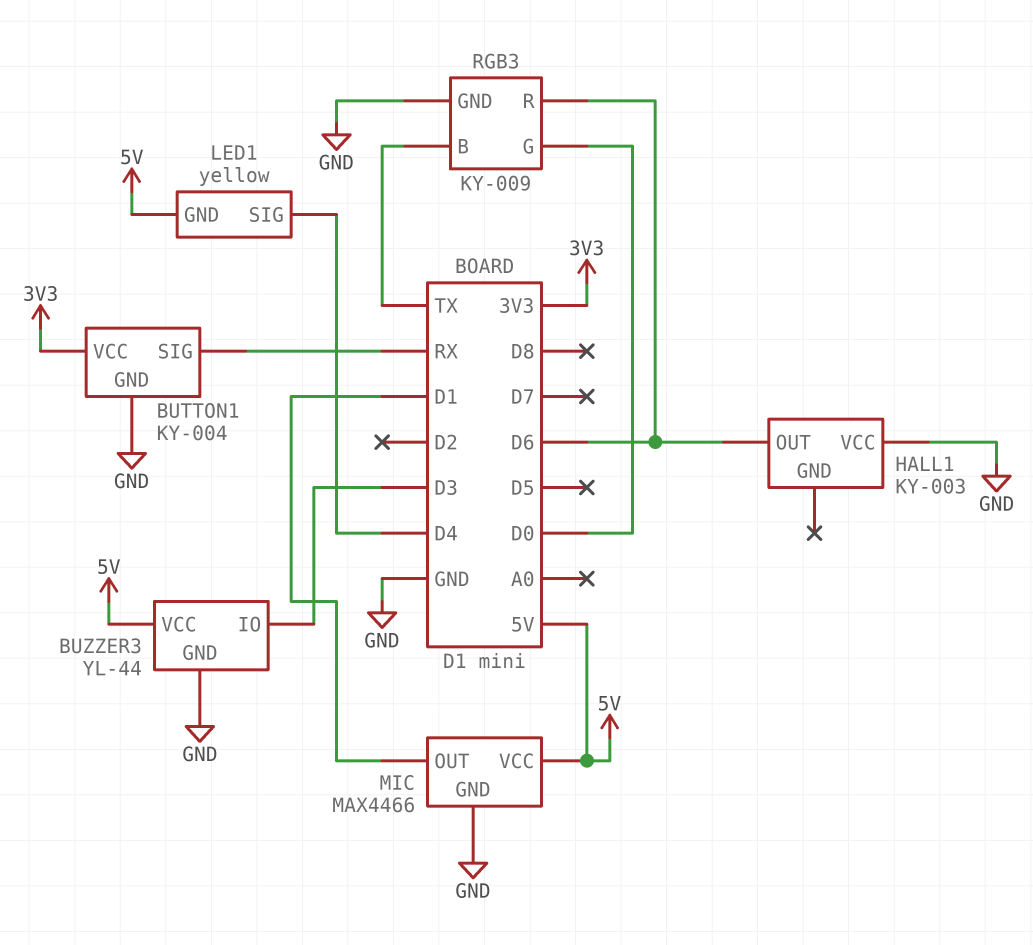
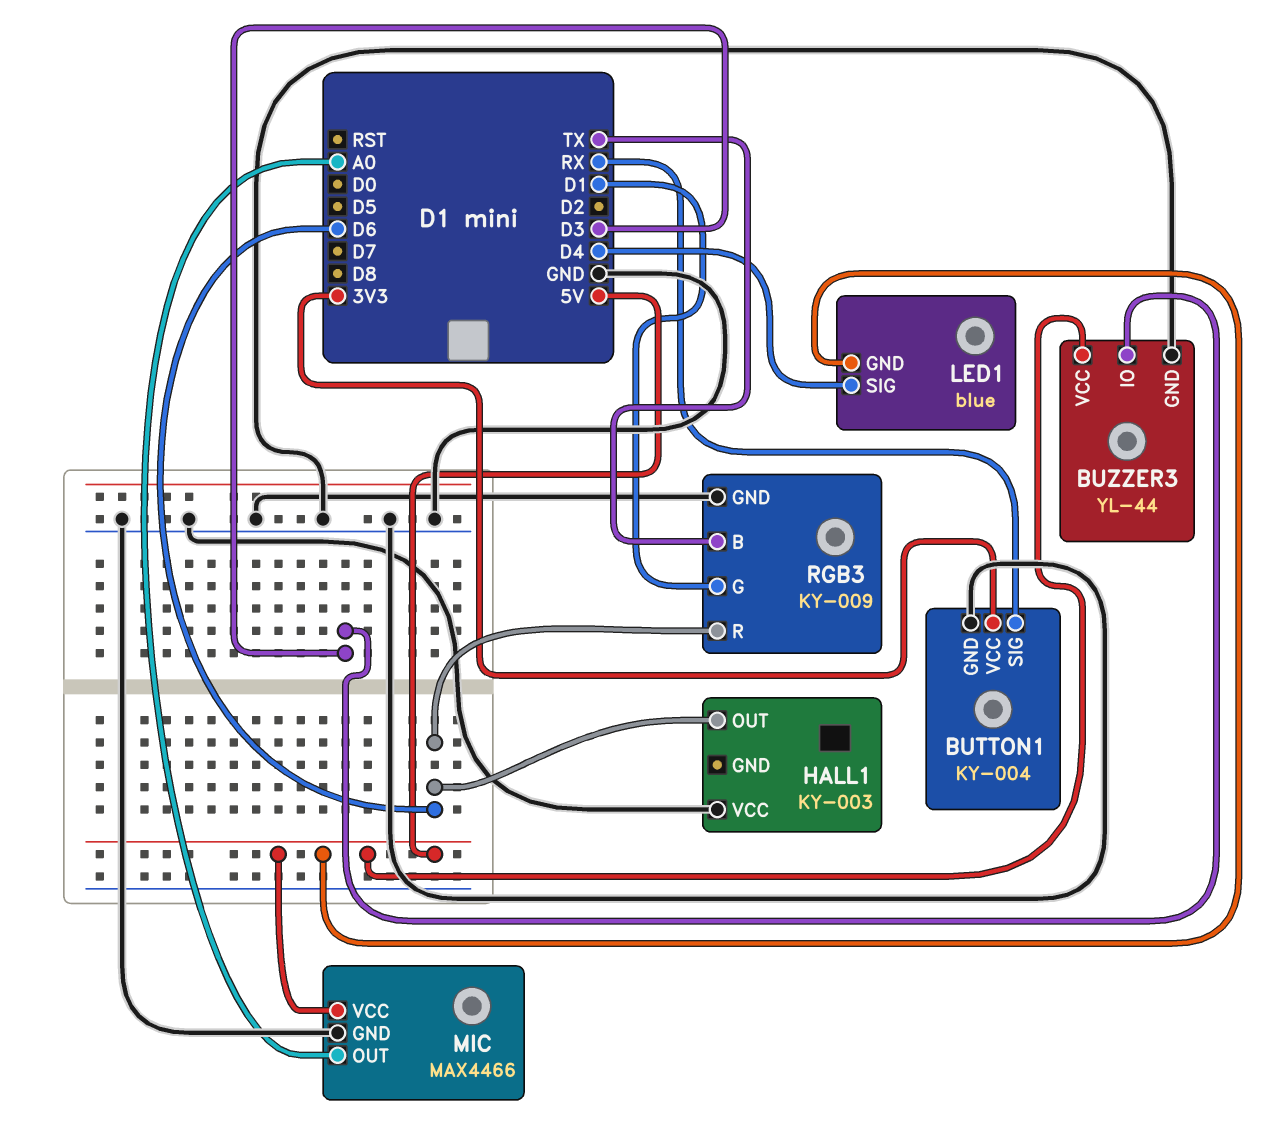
LED1: yellow -> blue
MIC pin OUT: D1 -> A0
RGB3 pin G: D0 -> D1

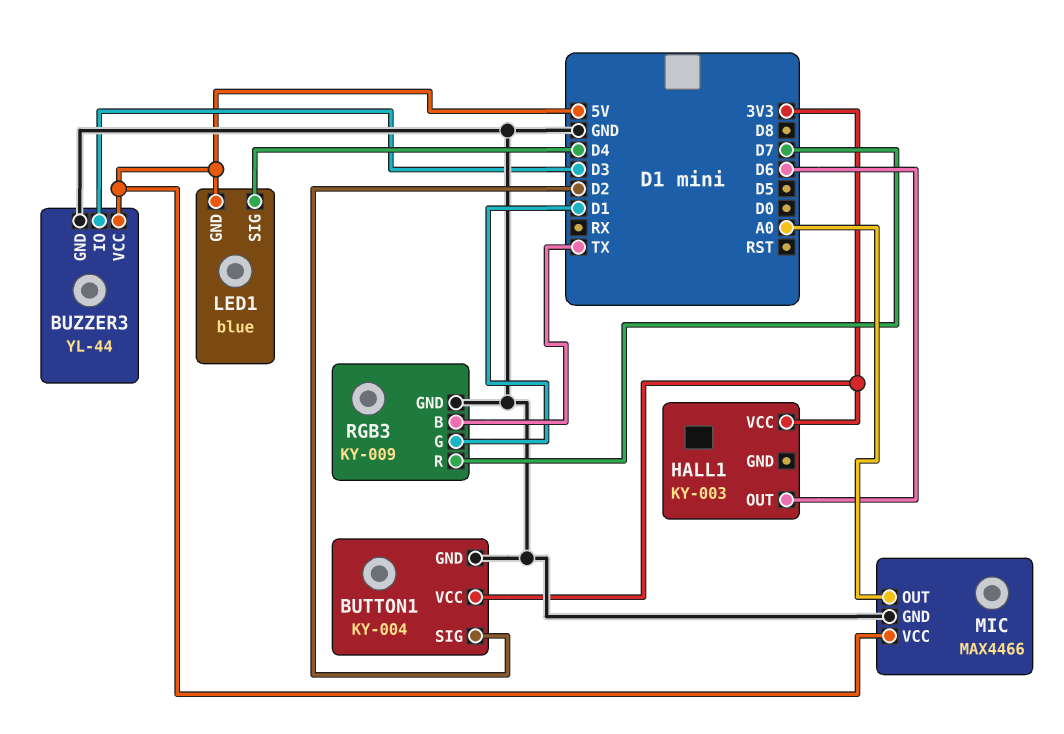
BUTTON1 pin SIG: RX -> D2
HALL1 pin VCC: GND -> 3V3
RGB3 pin R: D6 -> D7

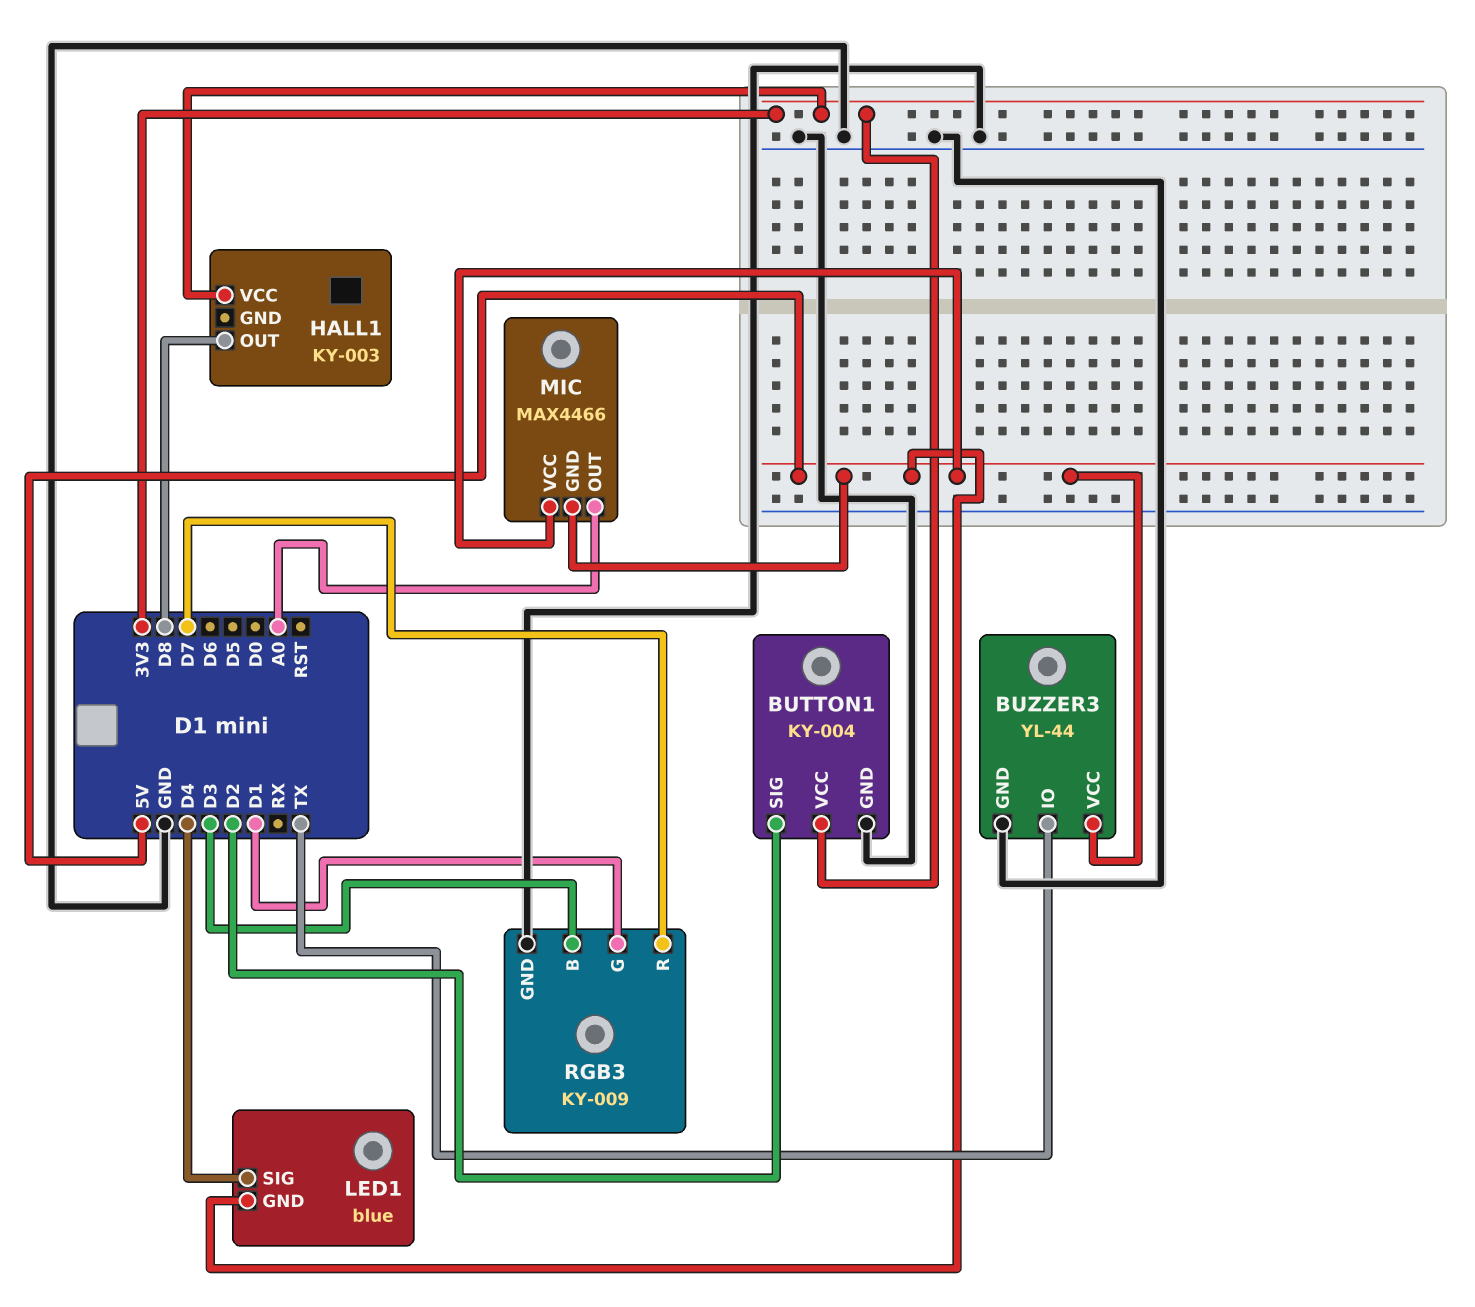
BUZZER3 pin IO: D3 -> TX
HALL1 pin OUT: D6 -> D8
MIC pin GND: GND -> 5V
RGB3 pin B: TX -> D3

